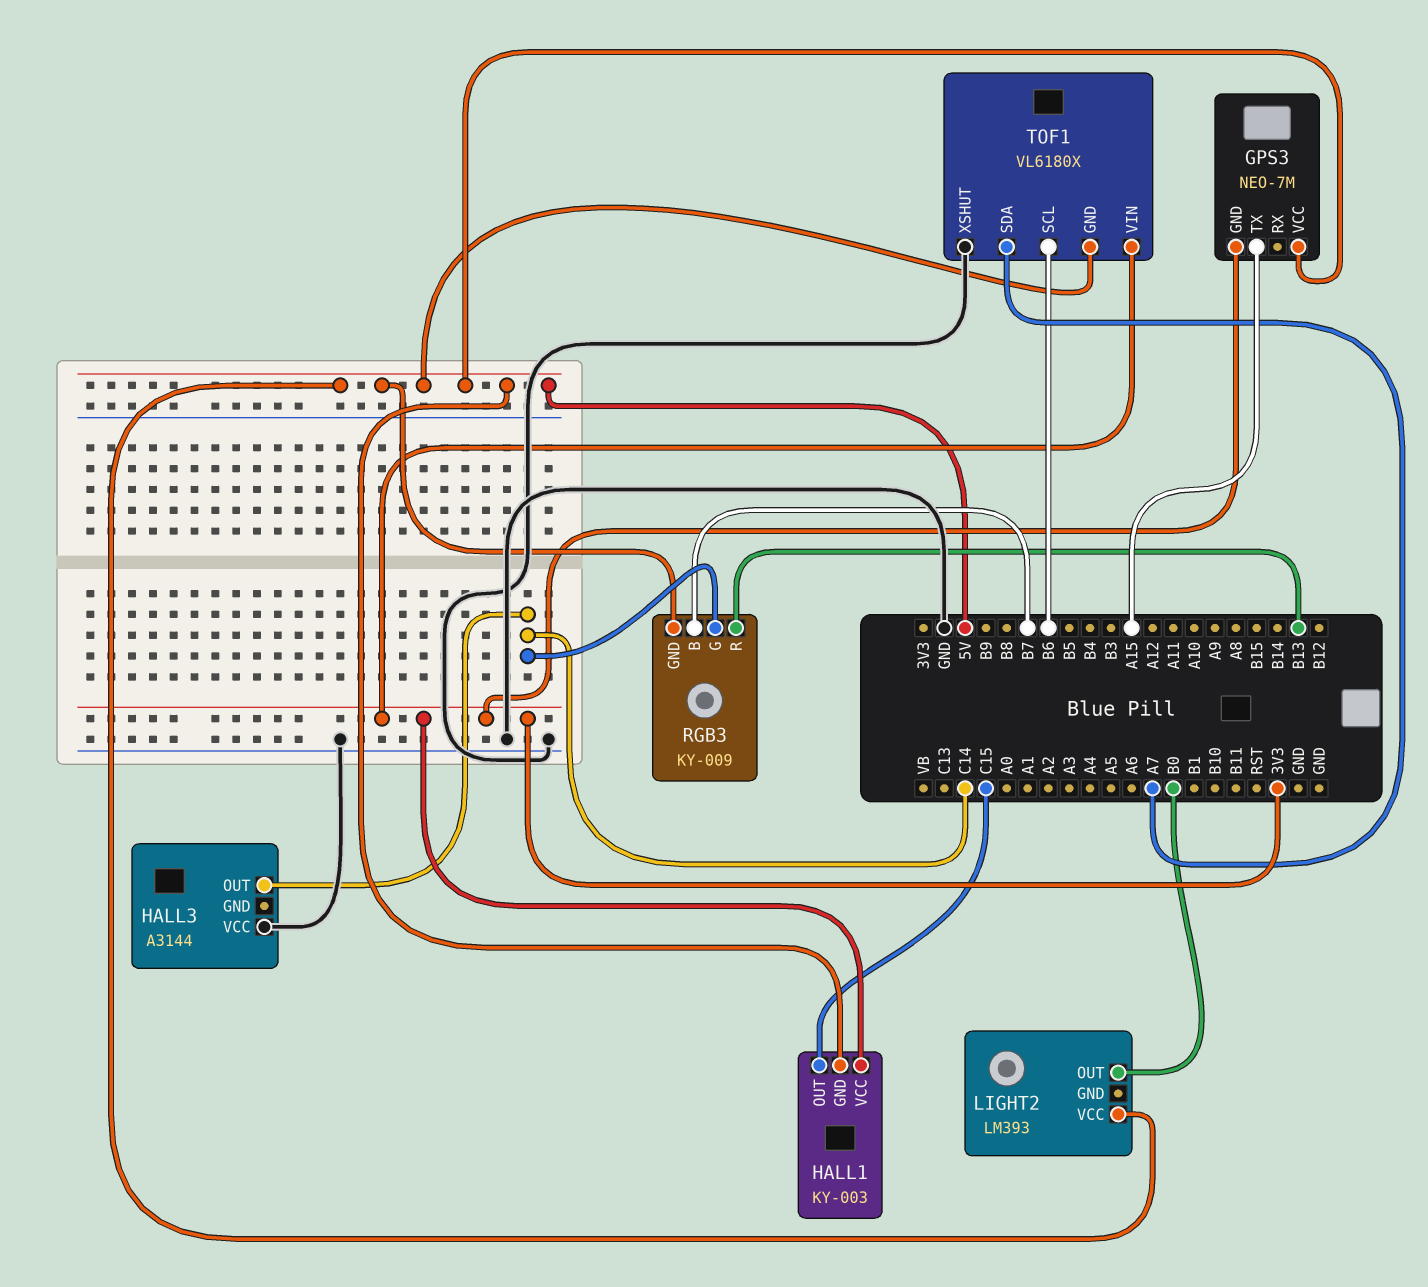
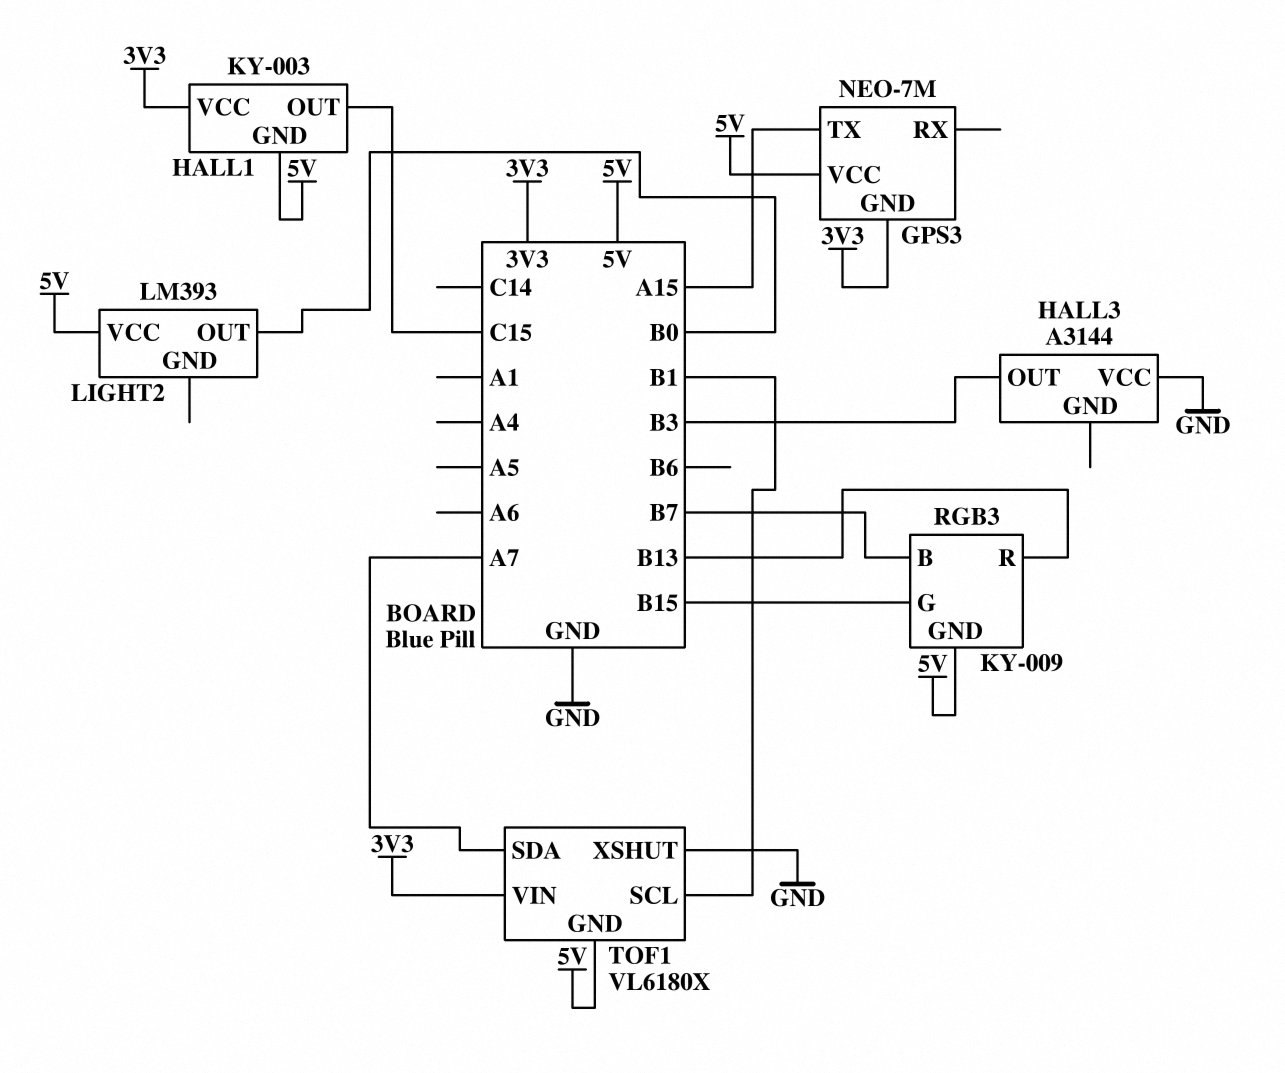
HALL3 pin OUT: C14 -> B3
RGB3 pin G: C14 -> B15
TOF1 pin SCL: B6 -> B1

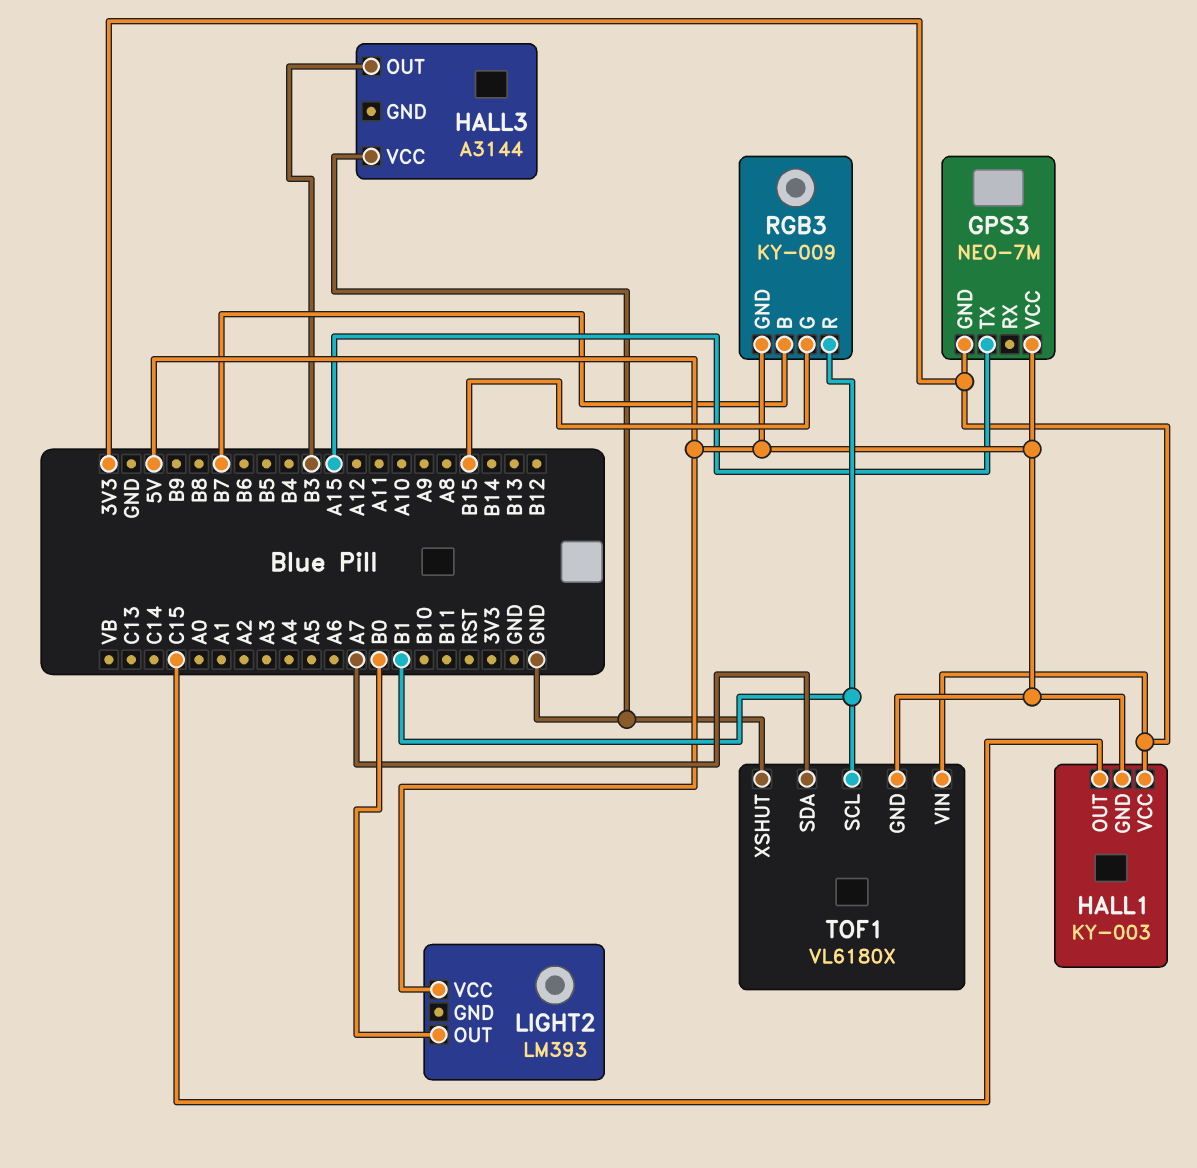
RGB3 pin R: B13 -> B1

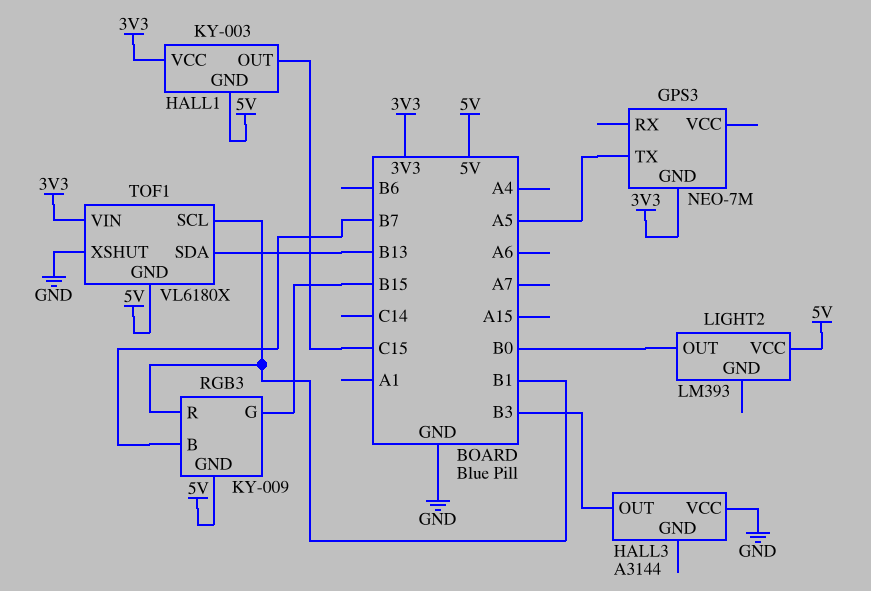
GPS3 pin TX: A15 -> A5
GPS3 pin VCC: 5V -> none
TOF1 pin SDA: A7 -> B13

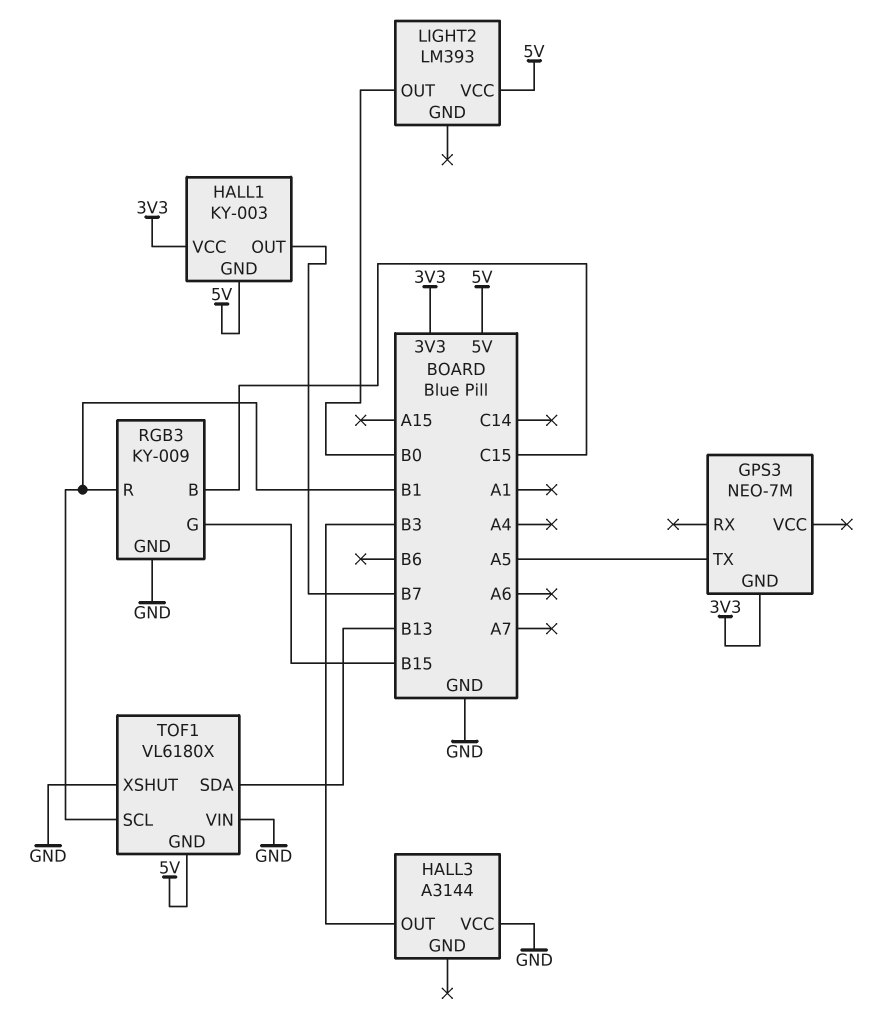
HALL1 pin OUT: C15 -> B7
RGB3 pin B: B7 -> C15
RGB3 pin GND: 5V -> GND
TOF1 pin VIN: 3V3 -> GND

